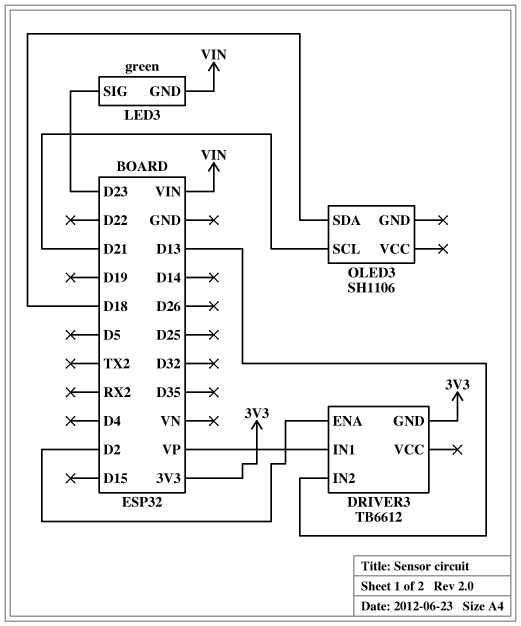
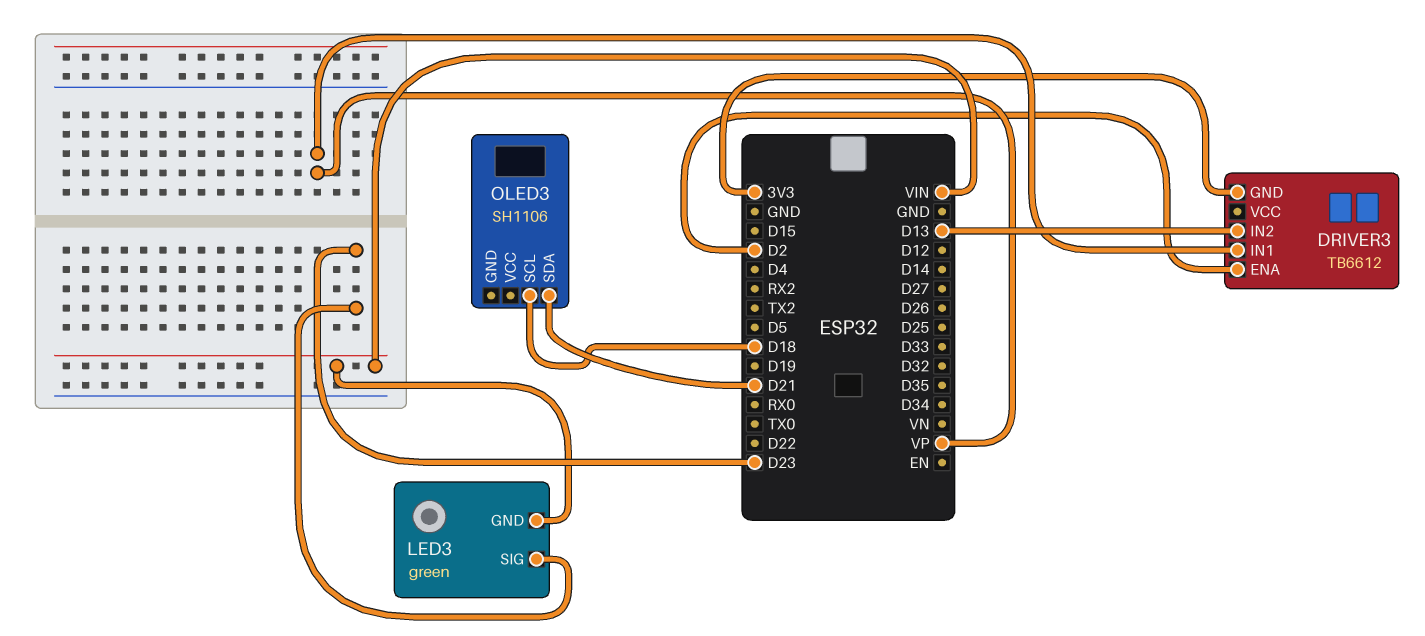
OLED3 pin SCL: D21 -> D18
OLED3 pin SDA: D18 -> D21

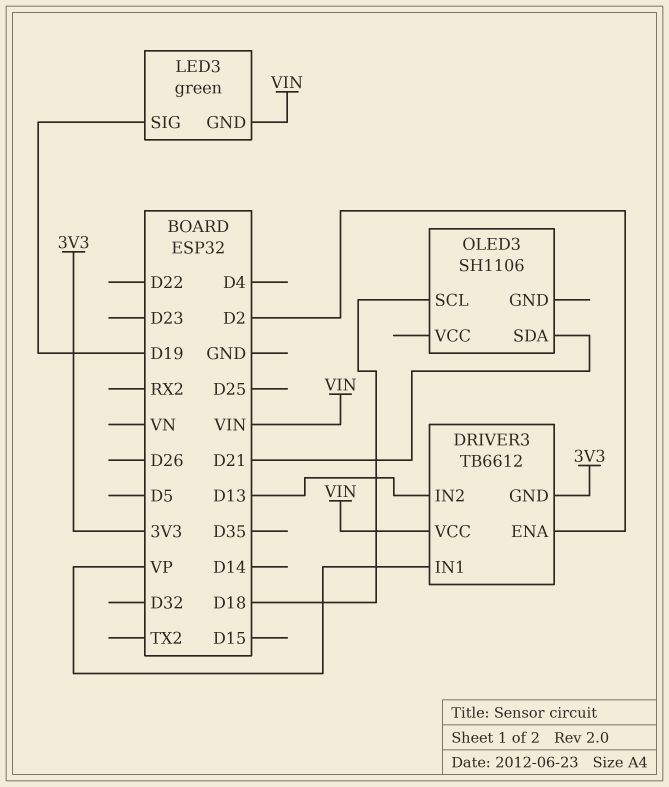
DRIVER3 pin VCC: none -> VIN
LED3 pin SIG: D23 -> D19

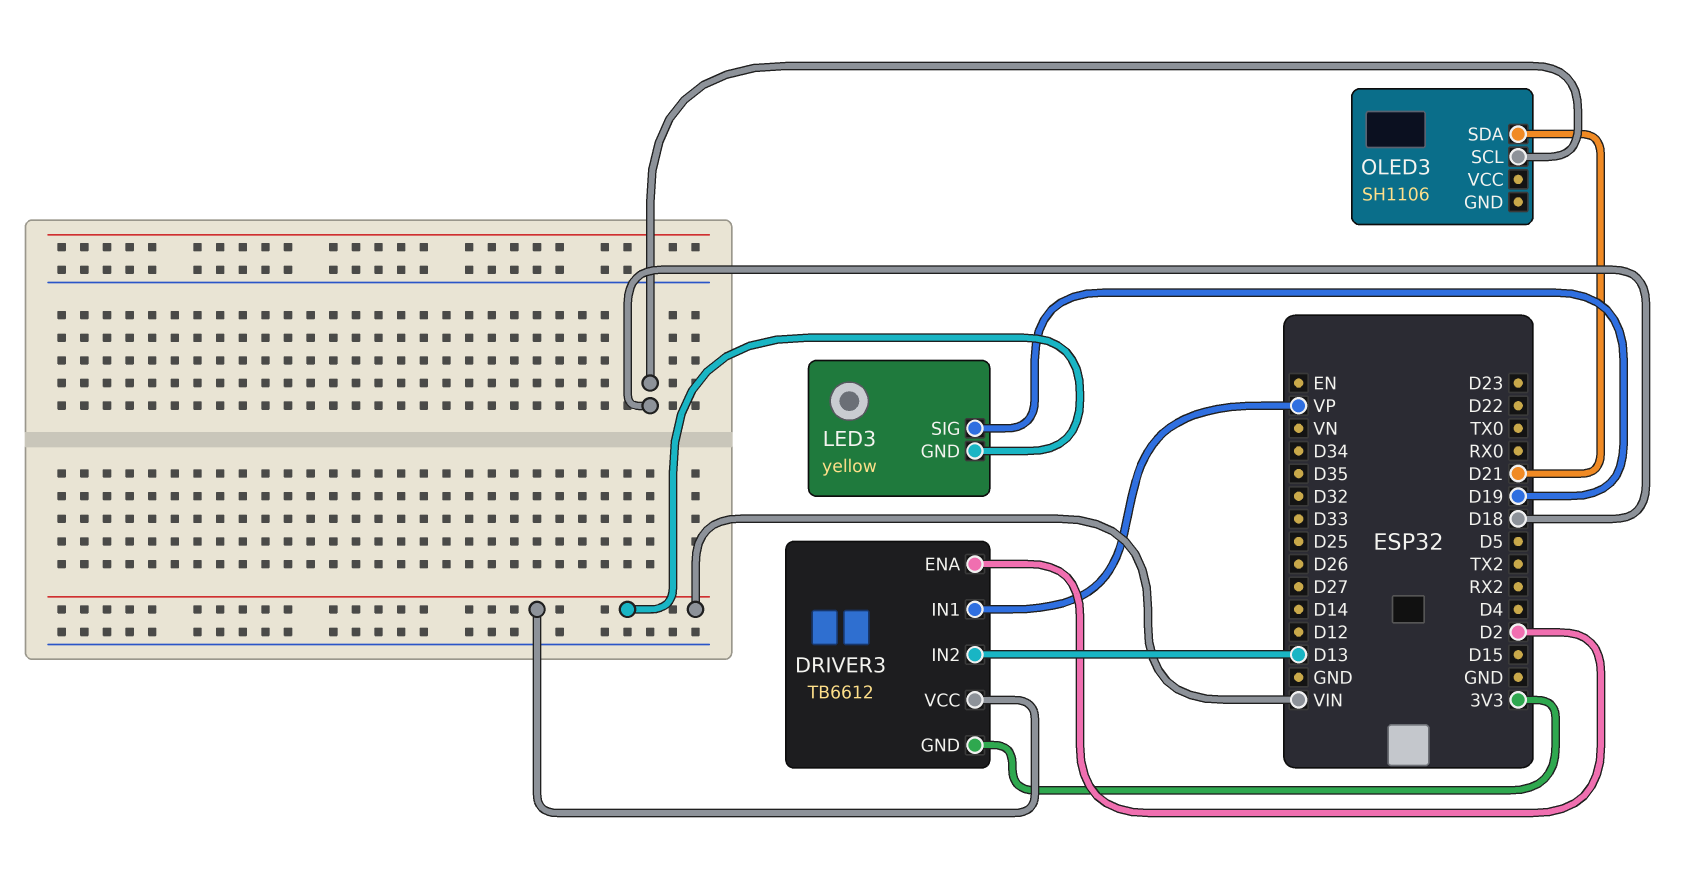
LED3: green -> yellow

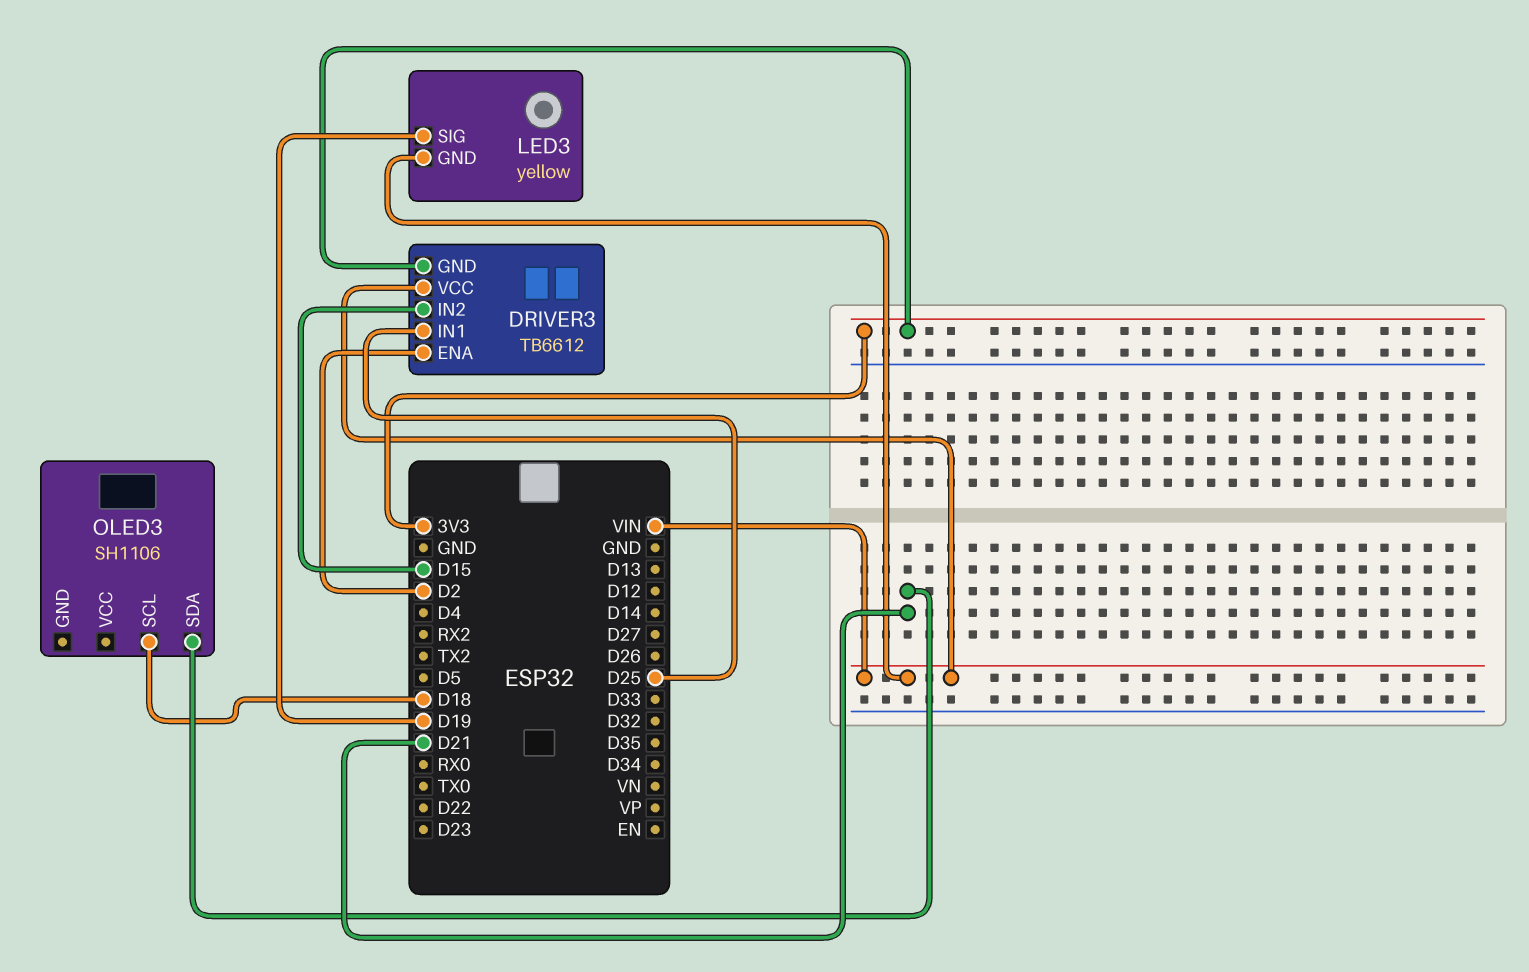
DRIVER3 pin IN1: VP -> D25
DRIVER3 pin IN2: D13 -> D15

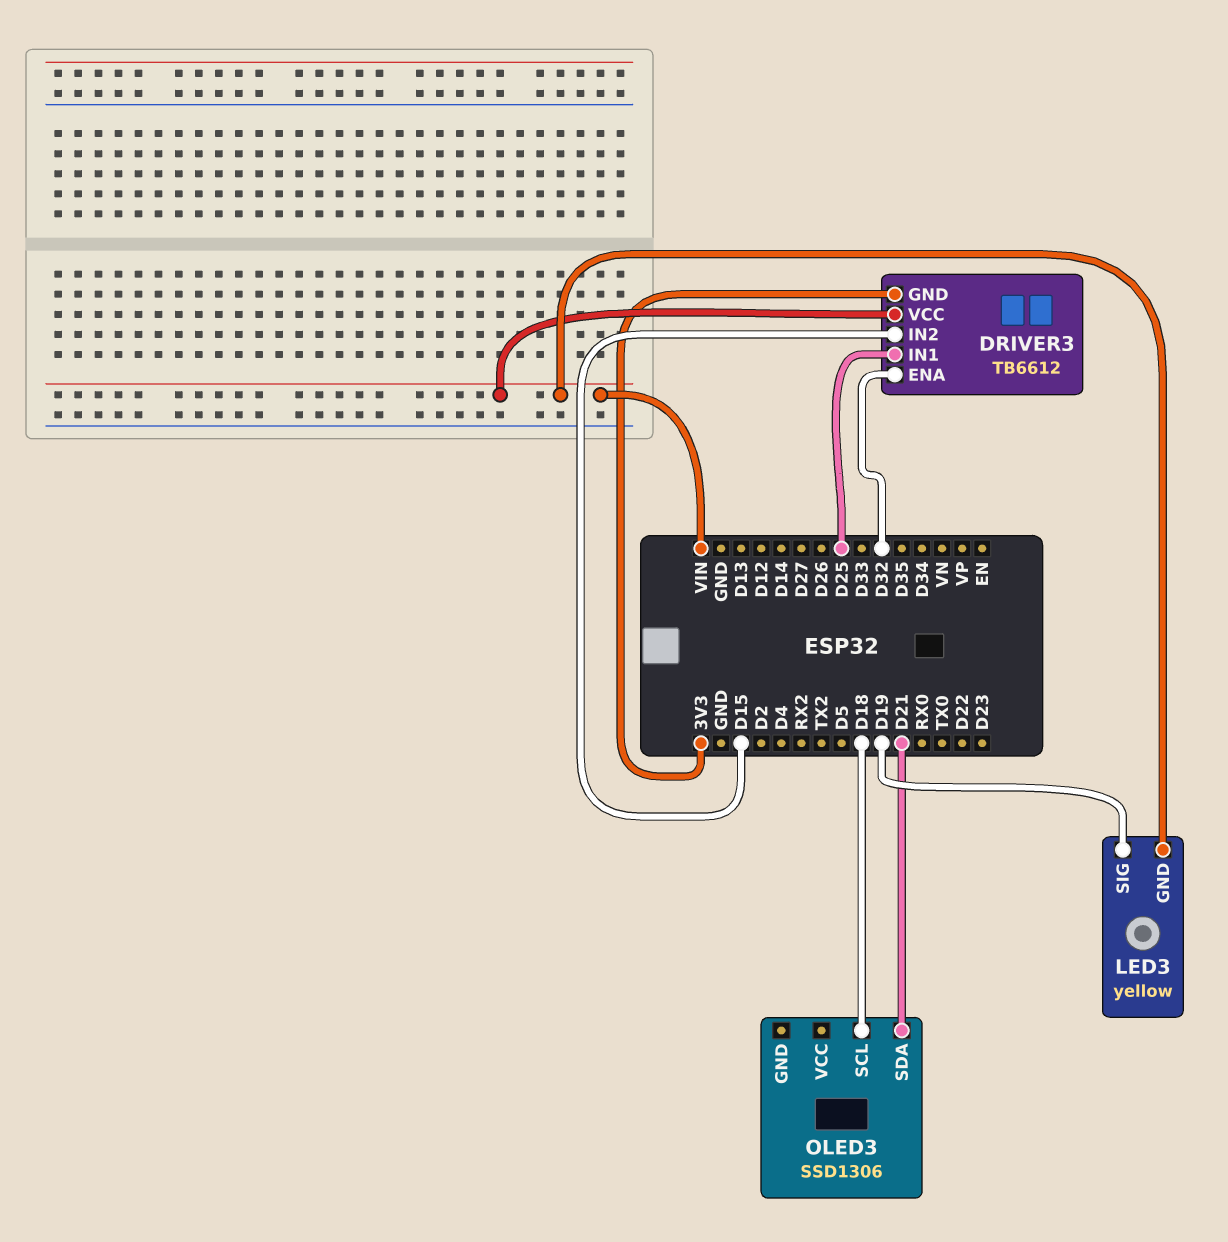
DRIVER3 pin ENA: D2 -> D32
OLED3: SH1106 -> SSD1306

